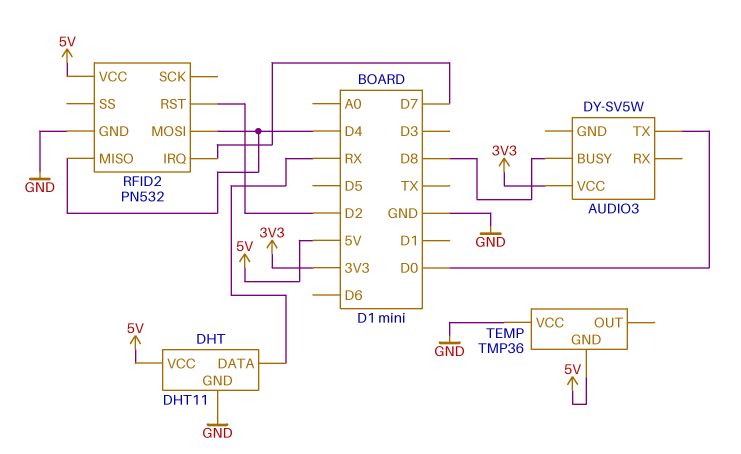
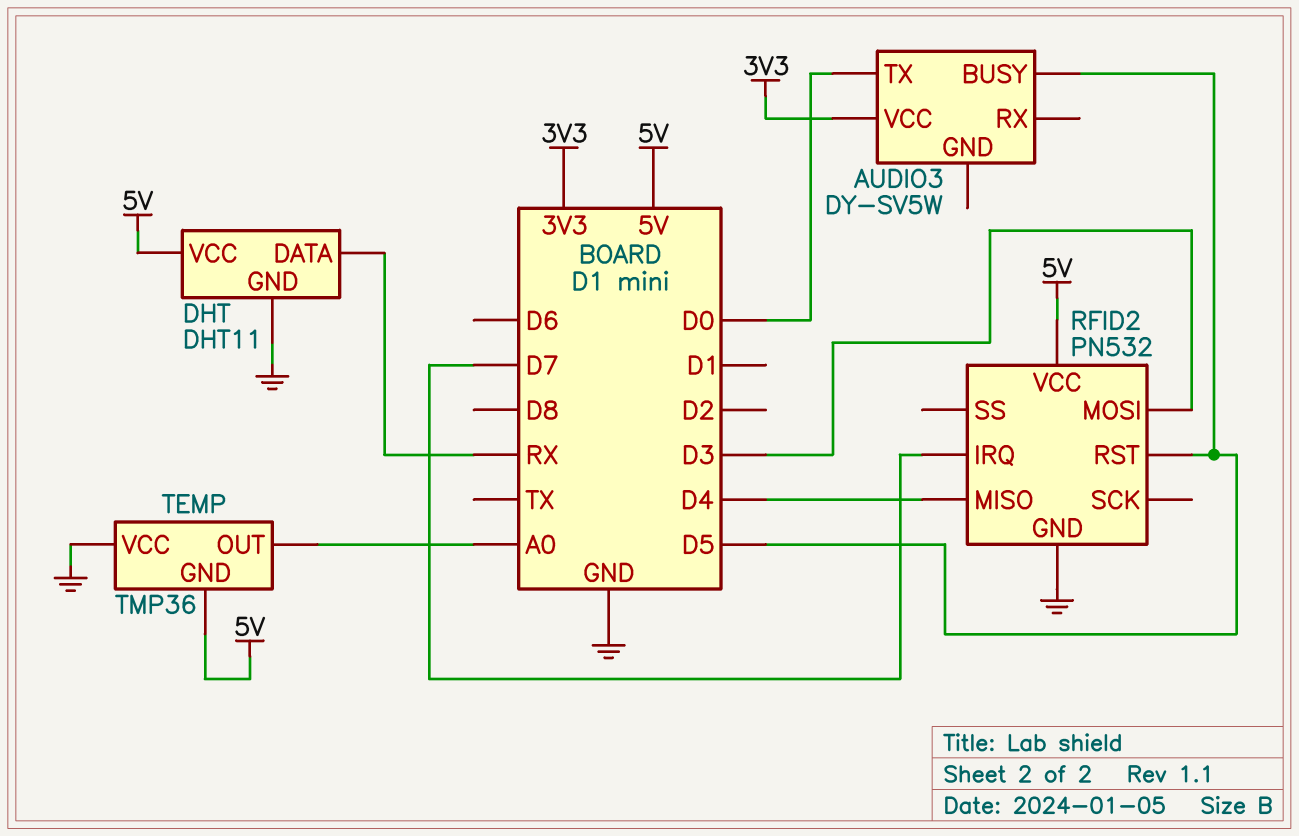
AUDIO3 pin BUSY: D8 -> D5
RFID2 pin MOSI: D4 -> D3
RFID2 pin RST: D2 -> D5
TEMP pin OUT: none -> A0

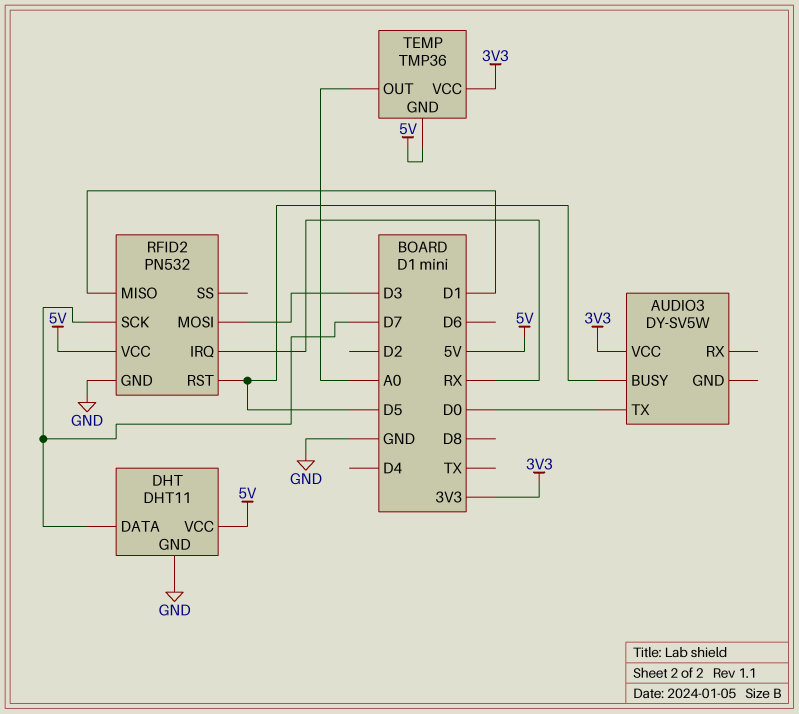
DHT pin DATA: RX -> D7
RFID2 pin IRQ: D7 -> RX
RFID2 pin MISO: D4 -> D1
RFID2 pin SCK: none -> D7
TEMP pin VCC: GND -> 3V3

